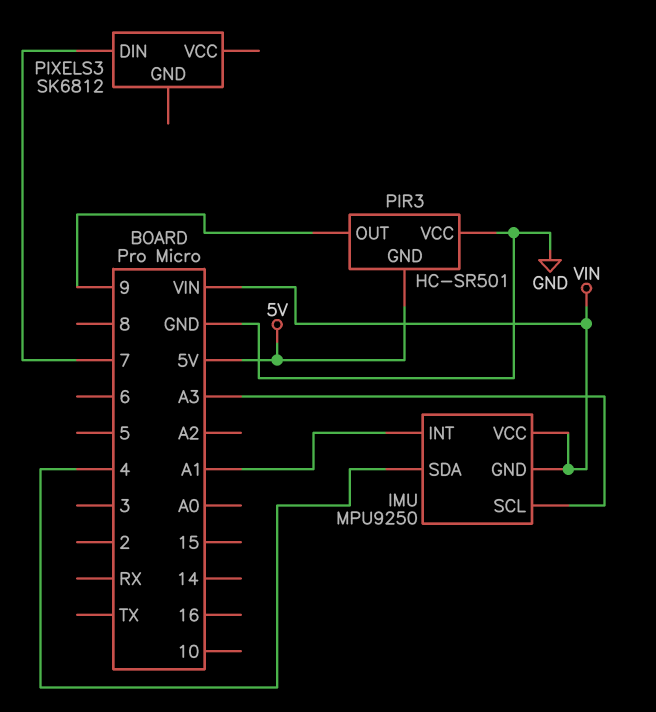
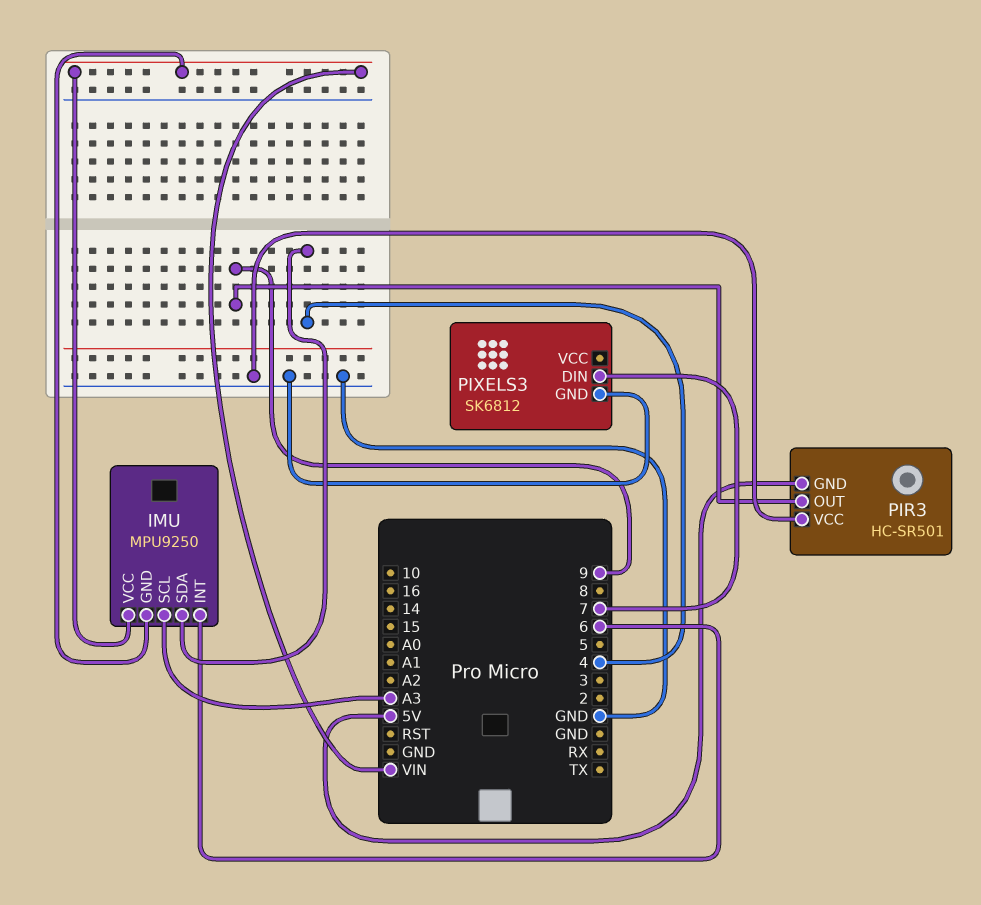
IMU pin INT: A1 -> 6
PIXELS3 pin GND: none -> GND

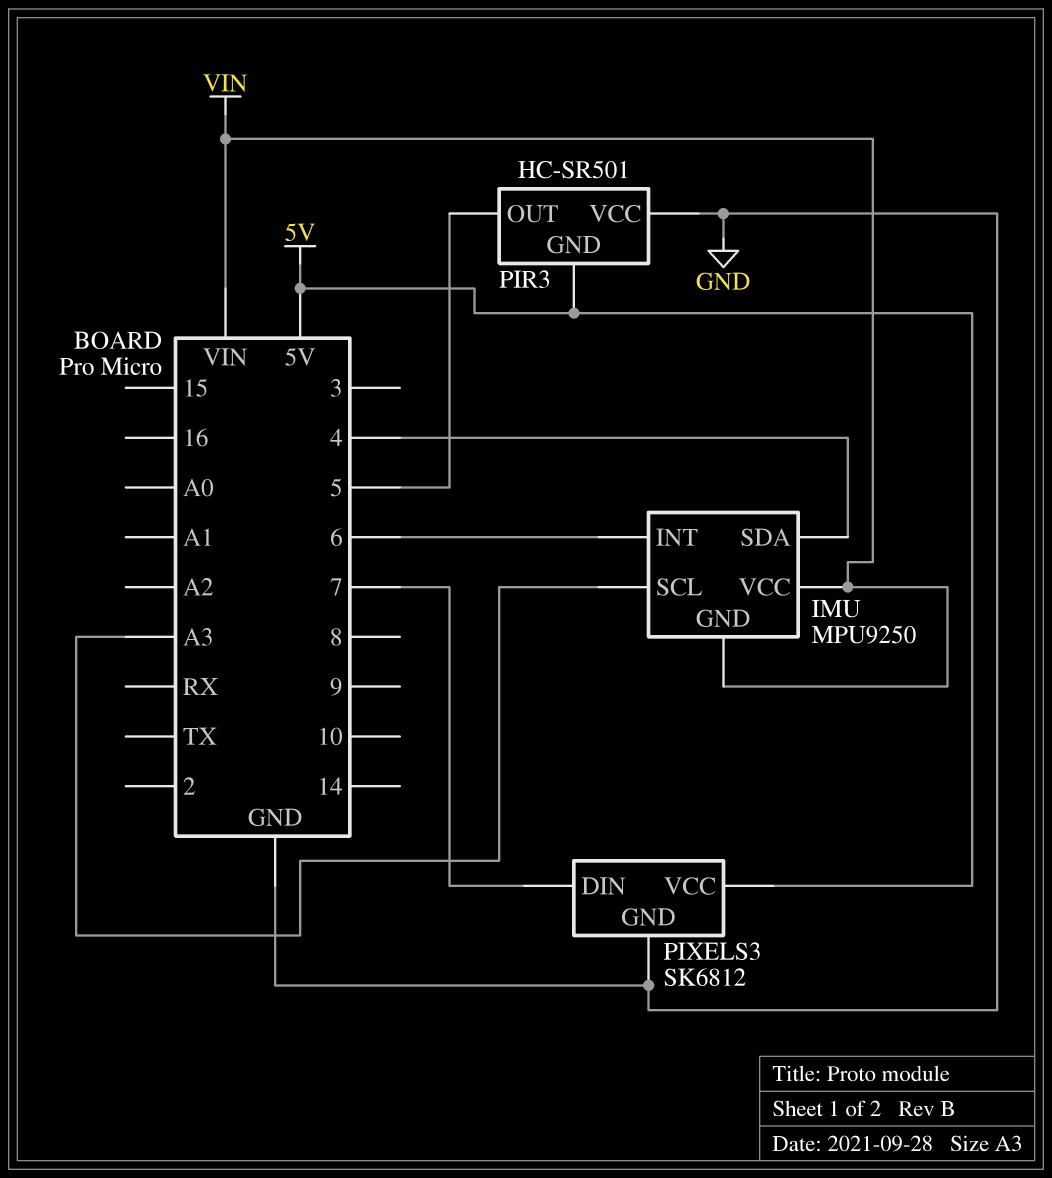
PIR3 pin OUT: 9 -> 5
PIXELS3 pin VCC: none -> 5V

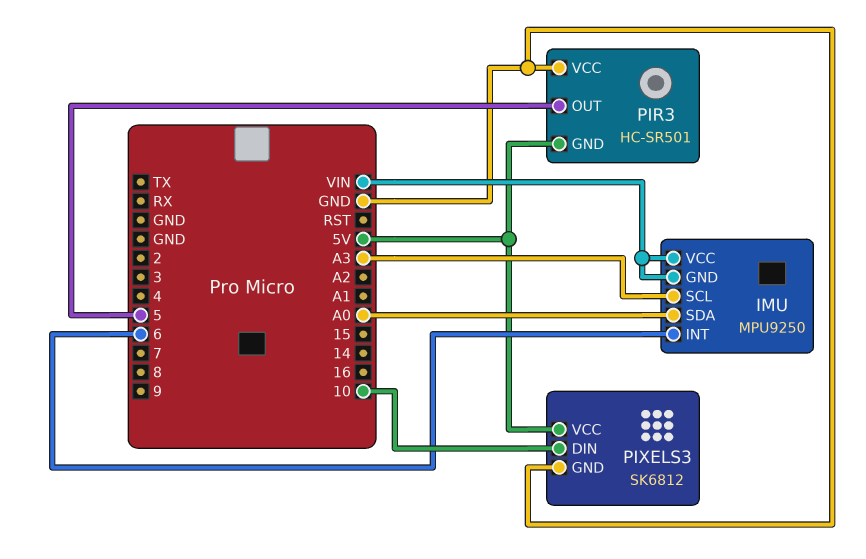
IMU pin SDA: 4 -> A0
PIXELS3 pin DIN: 7 -> 10

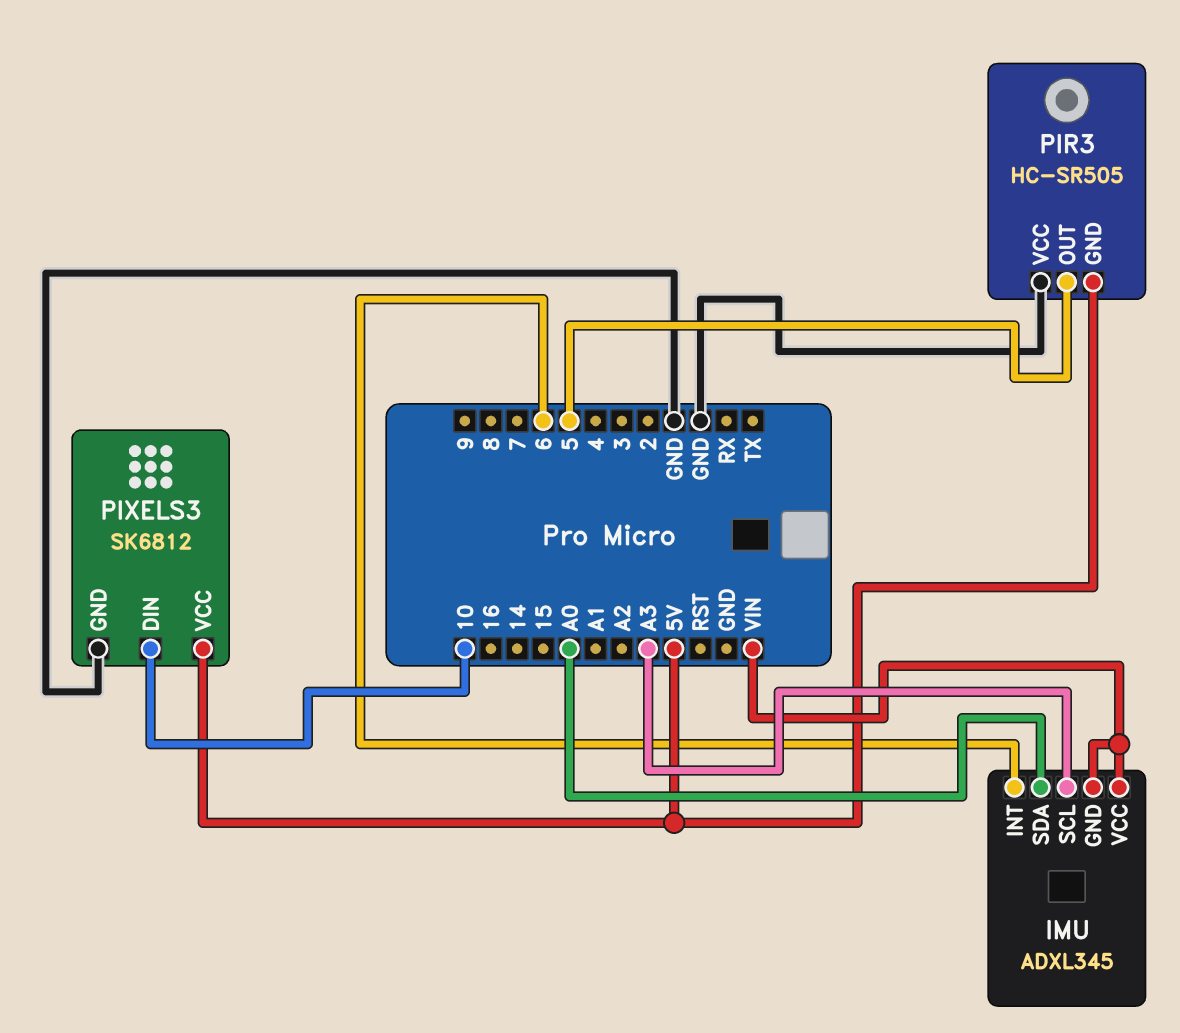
IMU: MPU9250 -> ADXL345
PIR3: HC-SR501 -> HC-SR505

